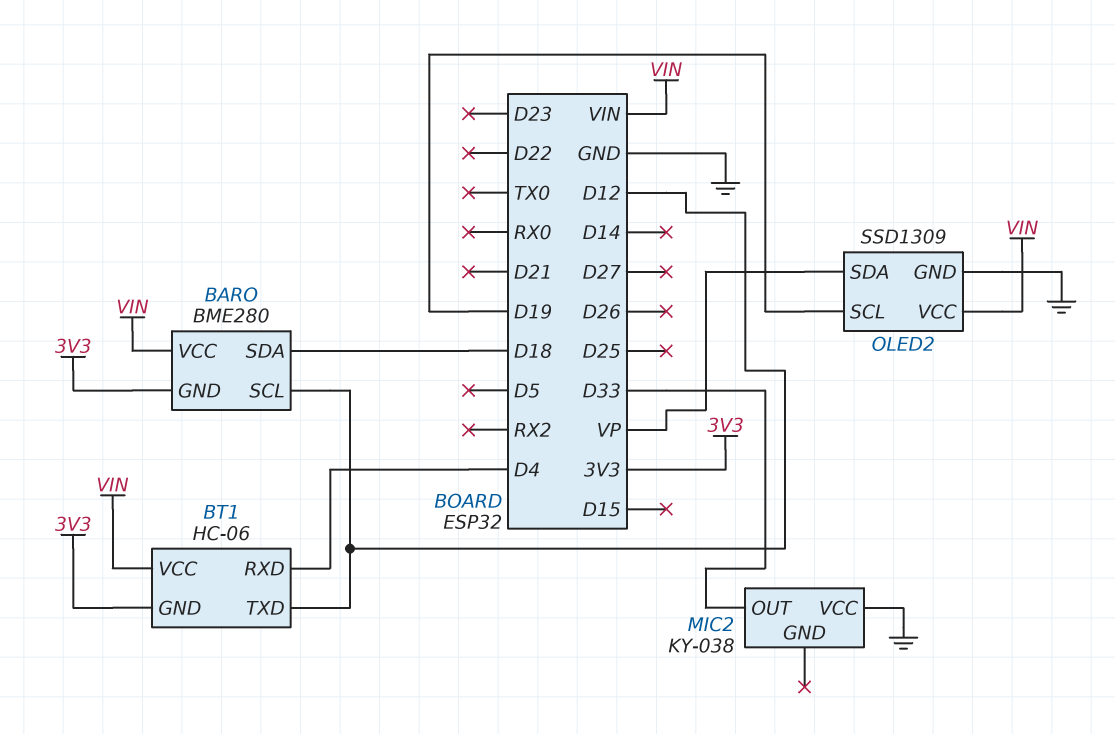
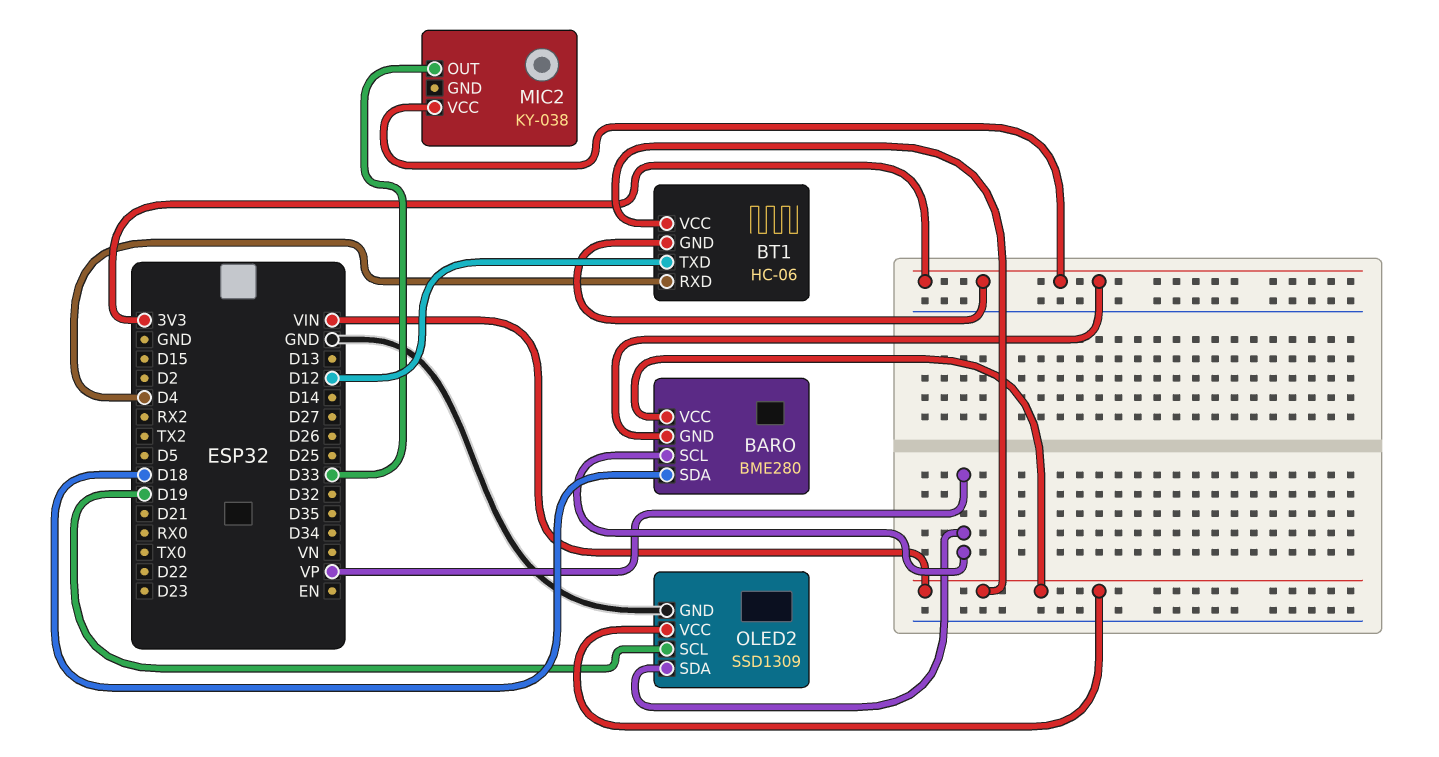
BARO pin SCL: D12 -> VP
MIC2 pin VCC: GND -> 3V3

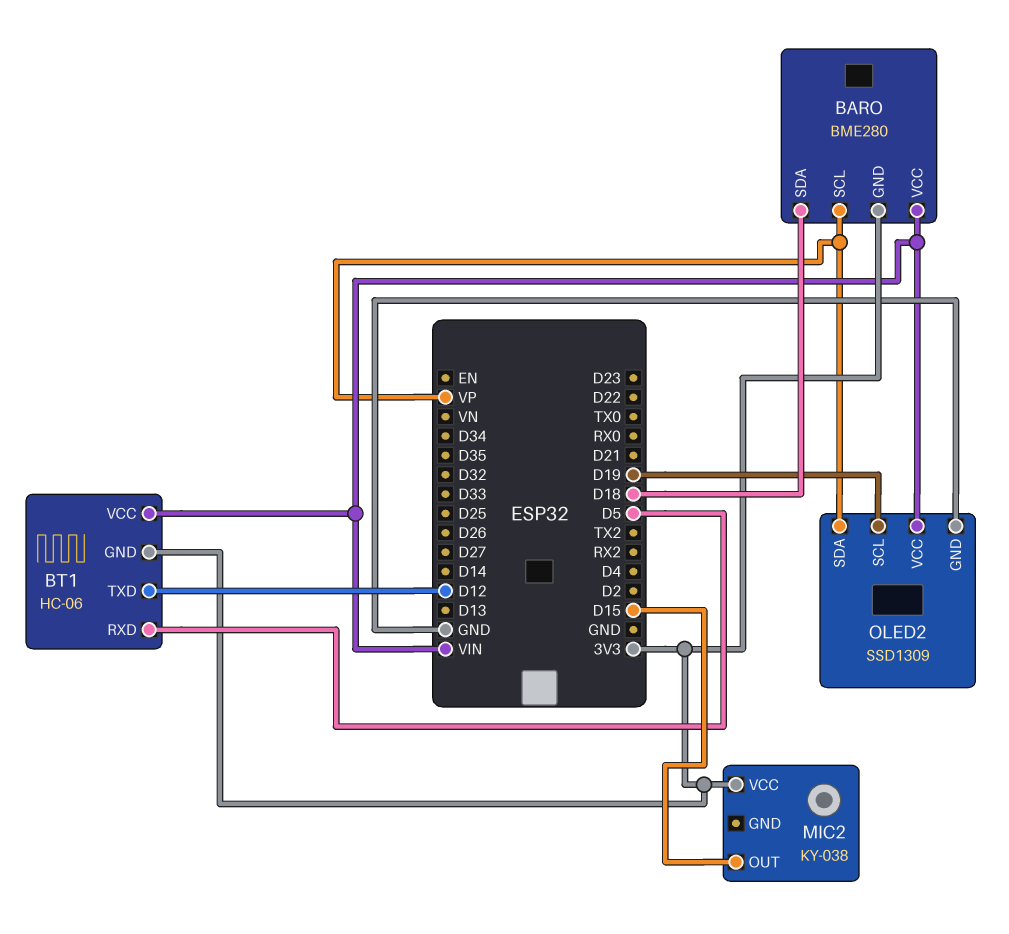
BT1 pin RXD: D4 -> D5
MIC2 pin OUT: D33 -> D15

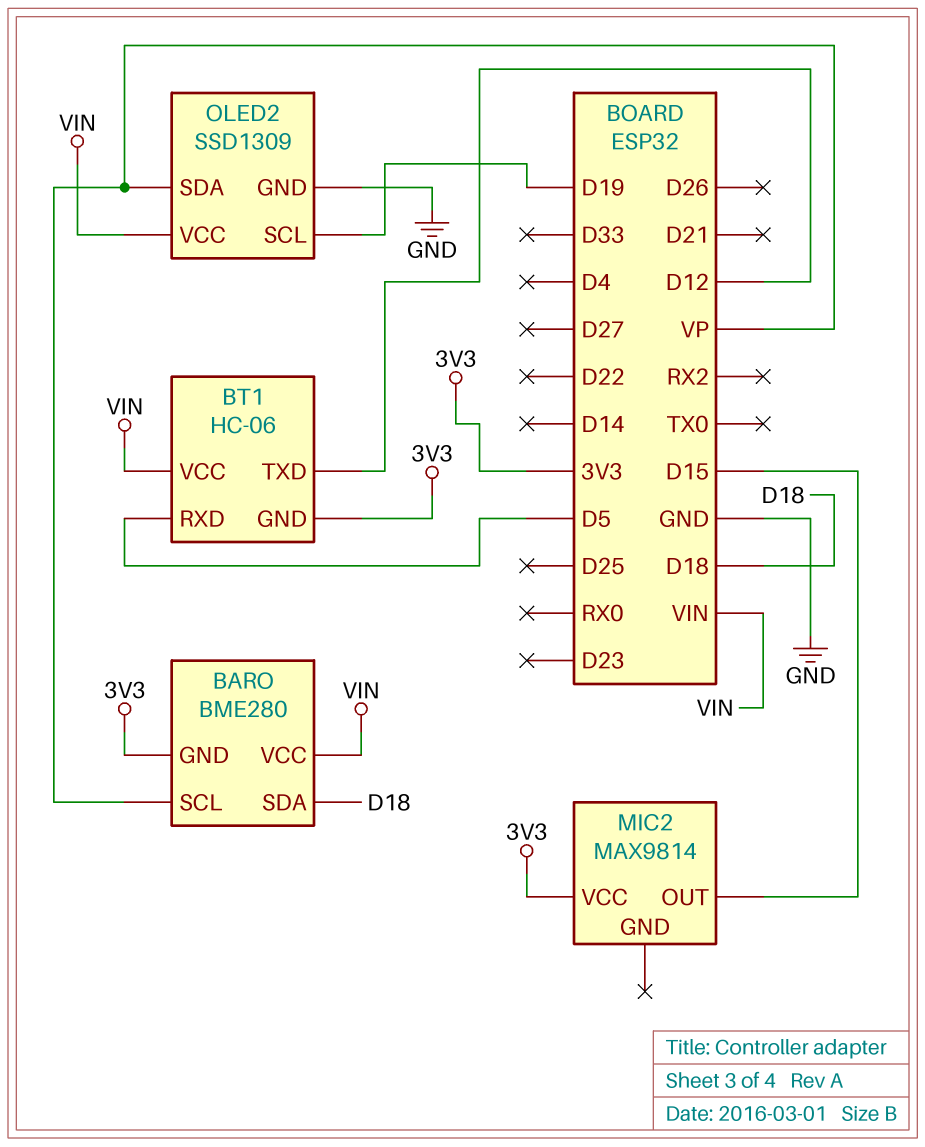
MIC2: KY-038 -> MAX9814

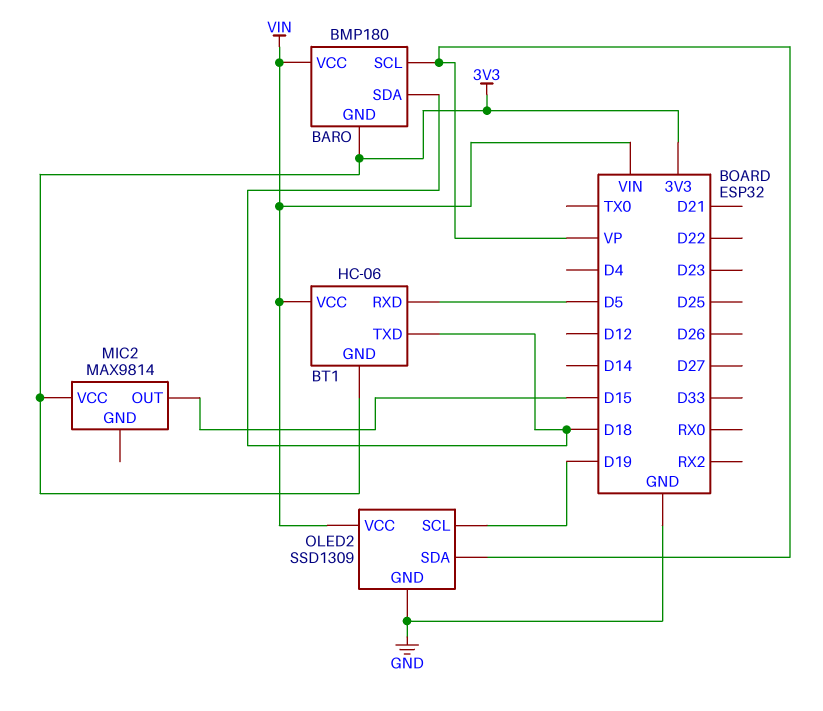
BARO: BME280 -> BMP180
BT1 pin TXD: D12 -> D18

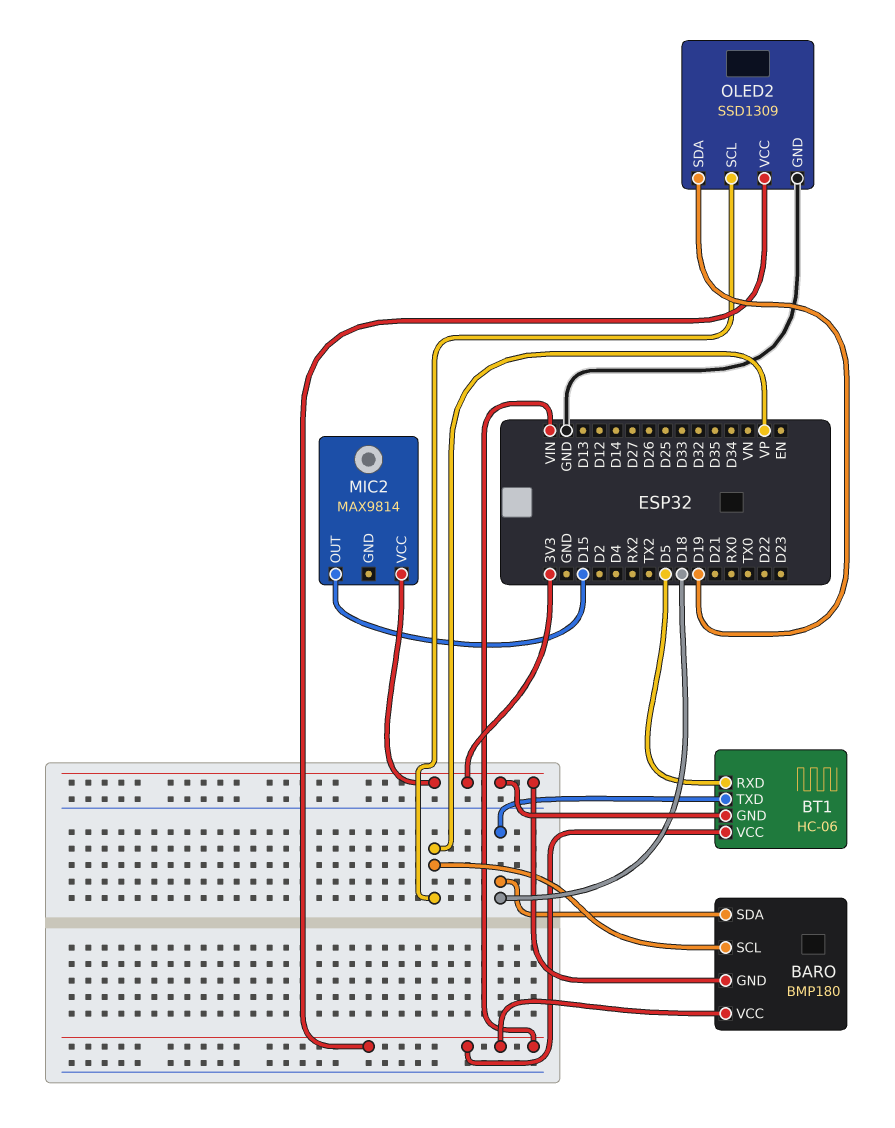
OLED2 pin SCL: D19 -> VP
OLED2 pin SDA: VP -> D19

